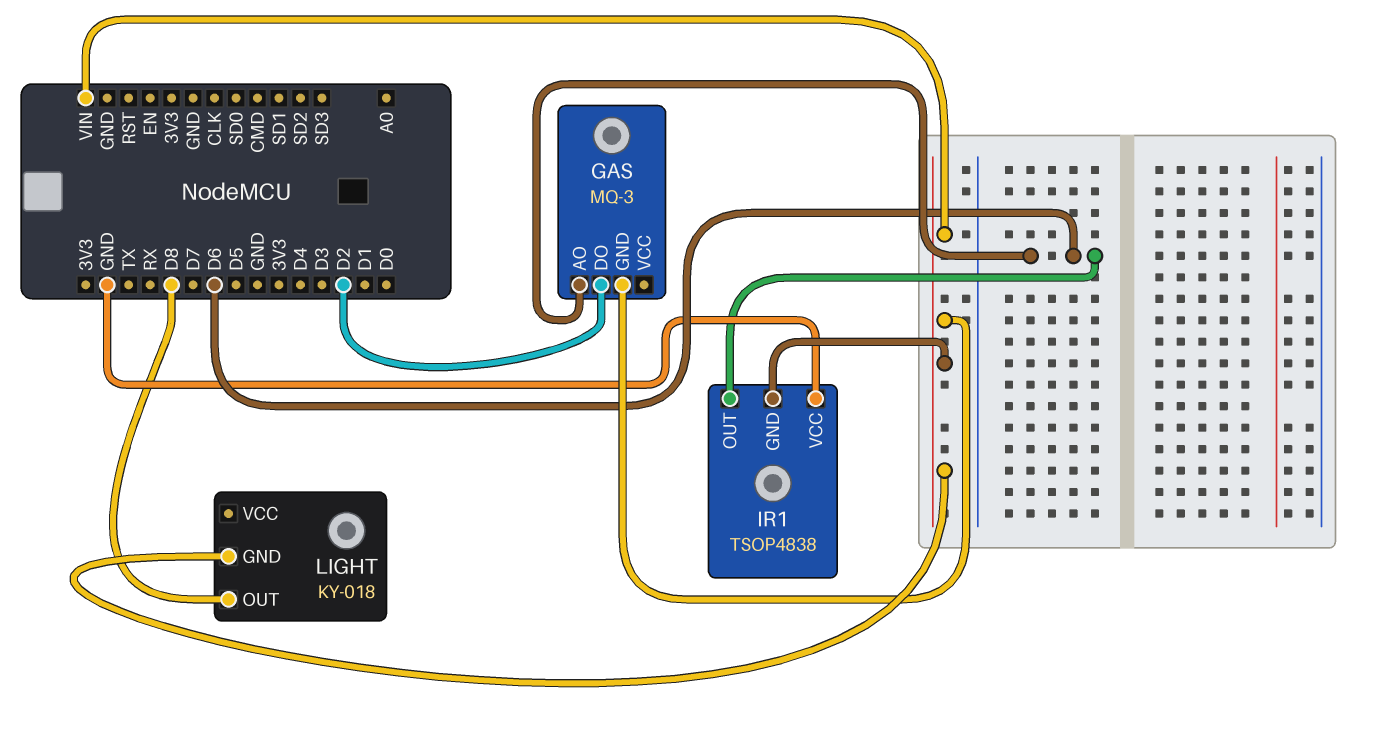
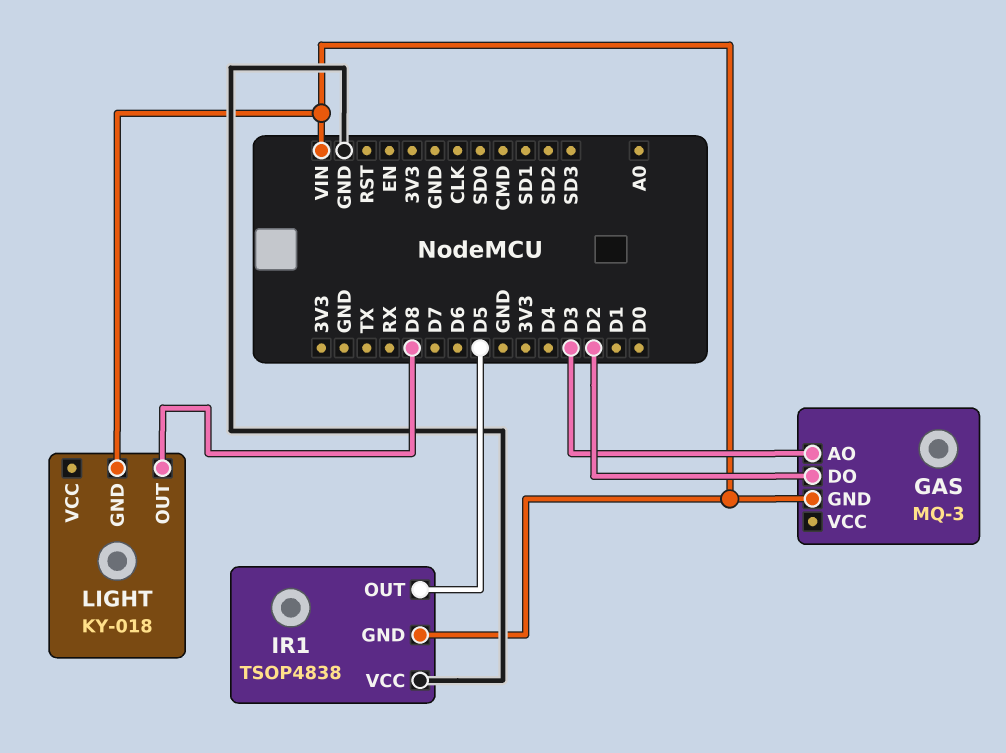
GAS pin AO: D6 -> D3
IR1 pin OUT: D6 -> D5

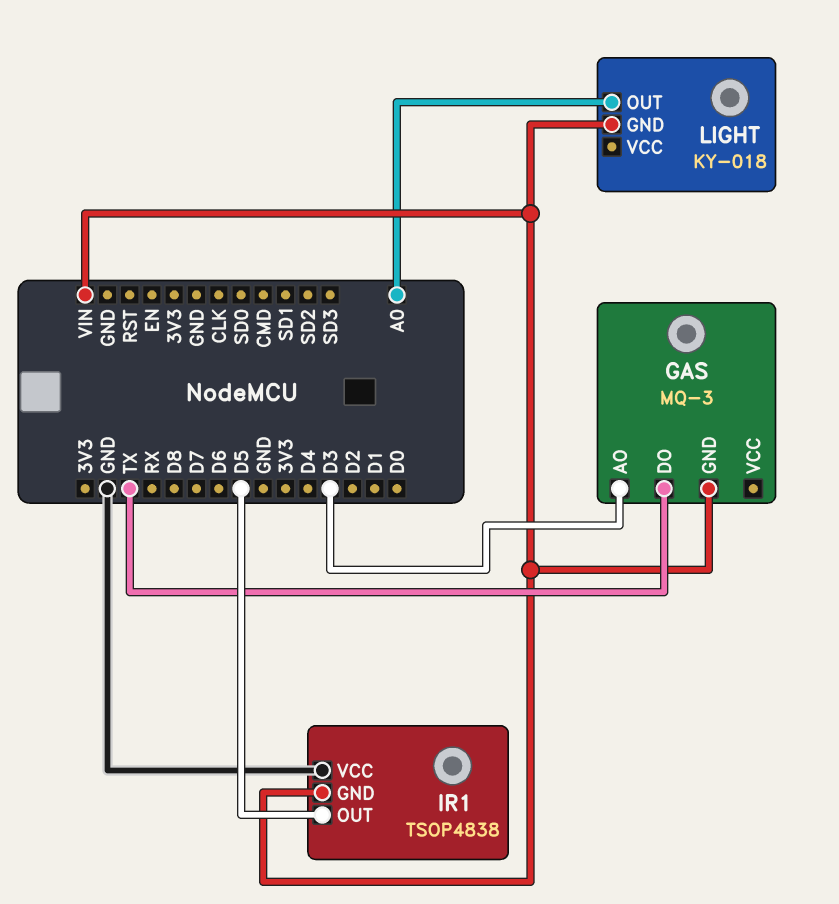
GAS pin DO: D2 -> TX
LIGHT pin OUT: D8 -> A0

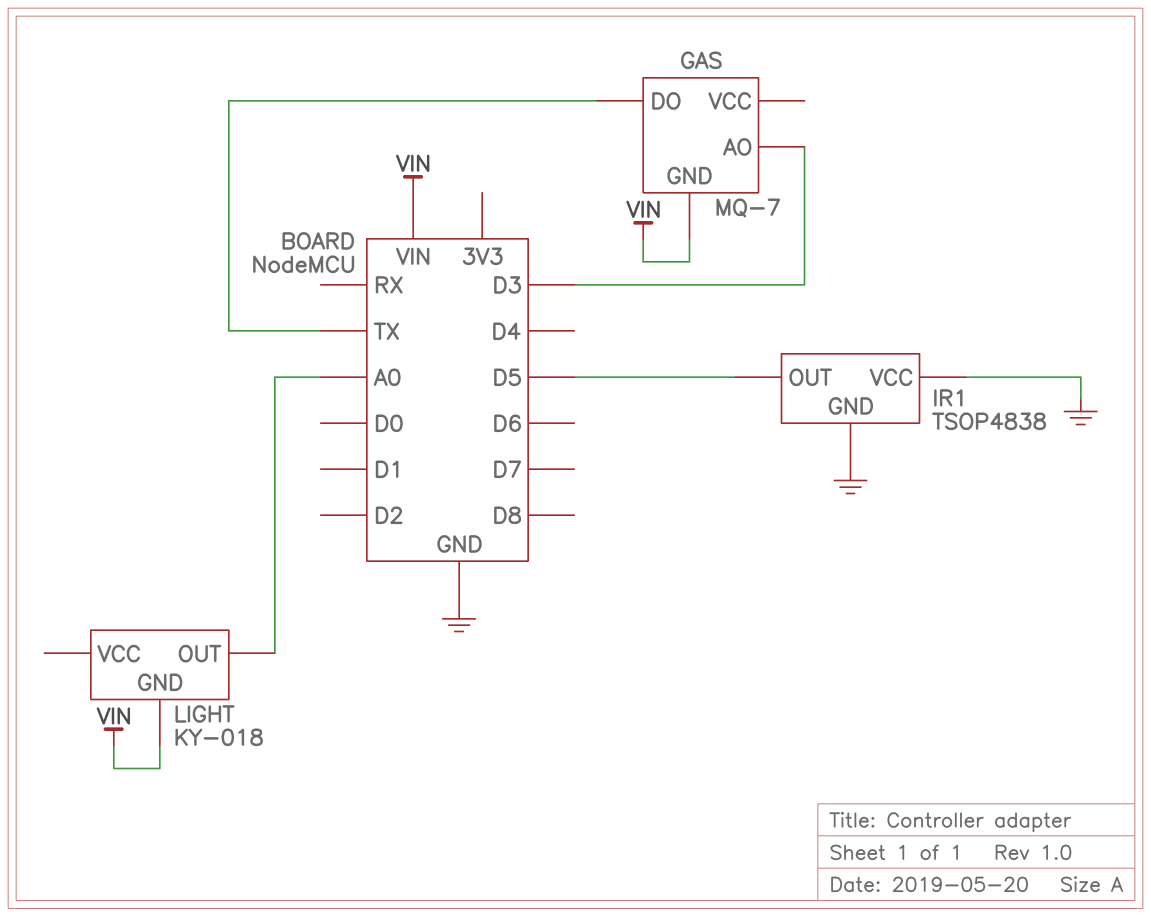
GAS: MQ-3 -> MQ-7
IR1 pin GND: VIN -> GND

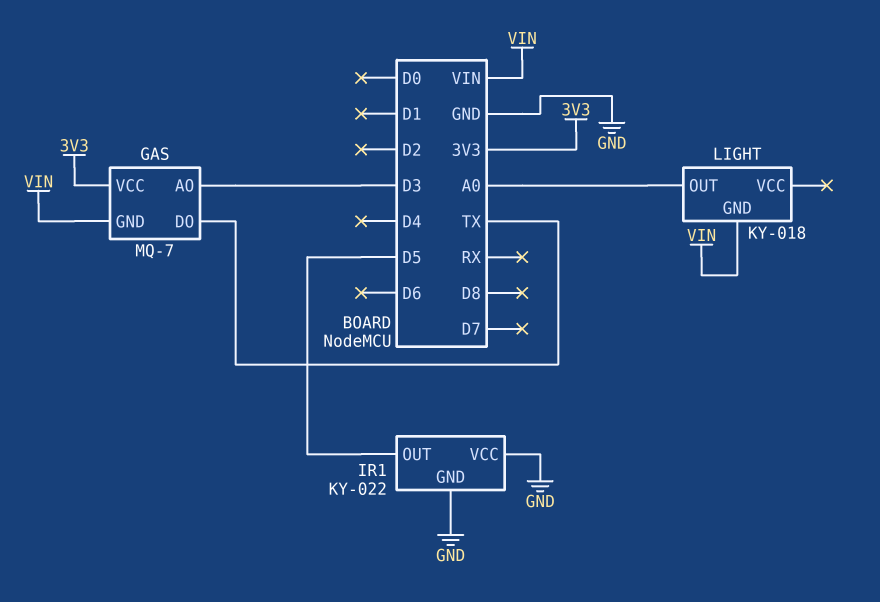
GAS pin VCC: none -> 3V3
IR1: TSOP4838 -> KY-022

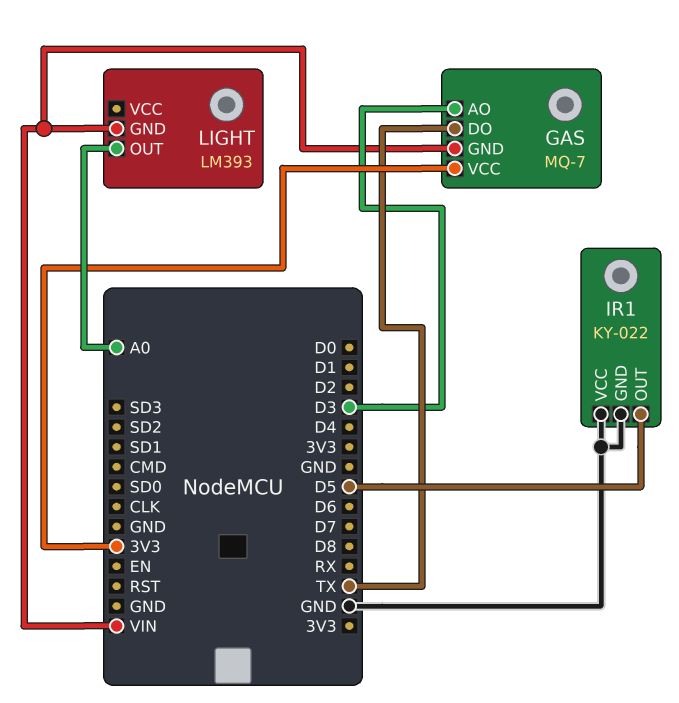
LIGHT: KY-018 -> LM393

